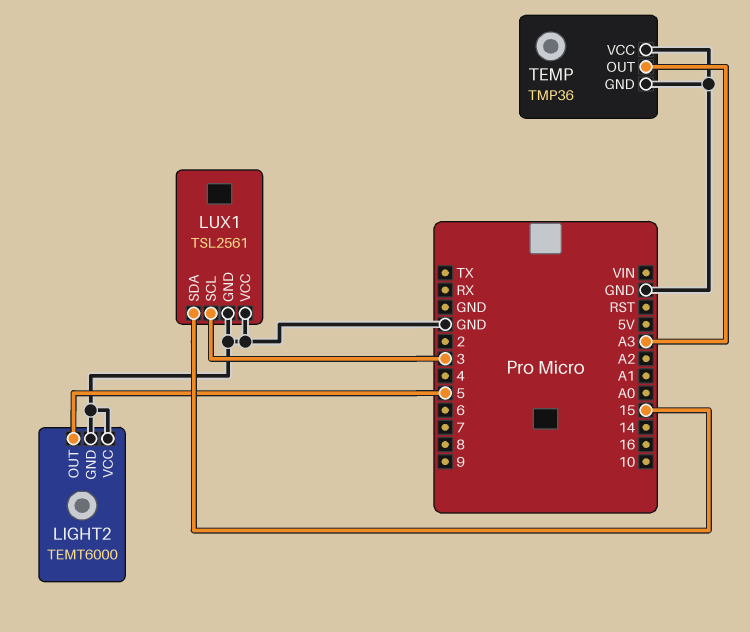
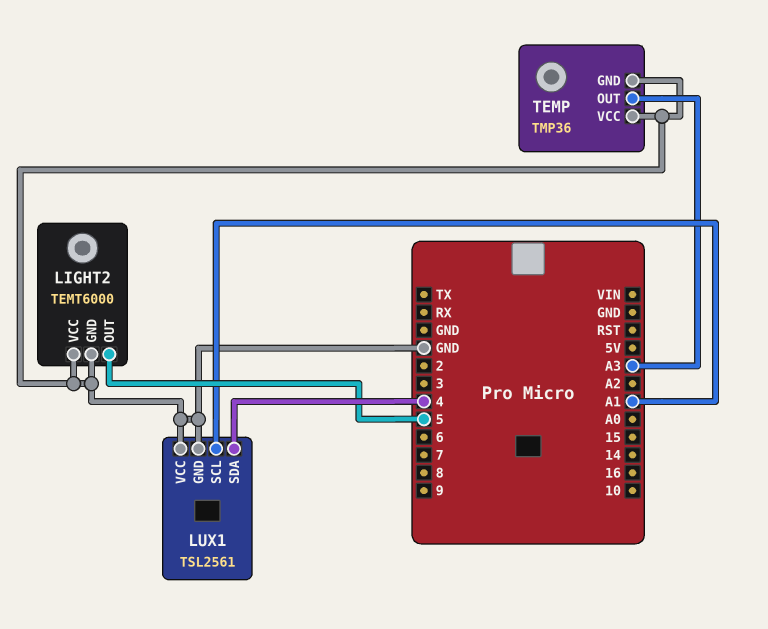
LUX1 pin SCL: 3 -> A1
LUX1 pin SDA: 15 -> 4

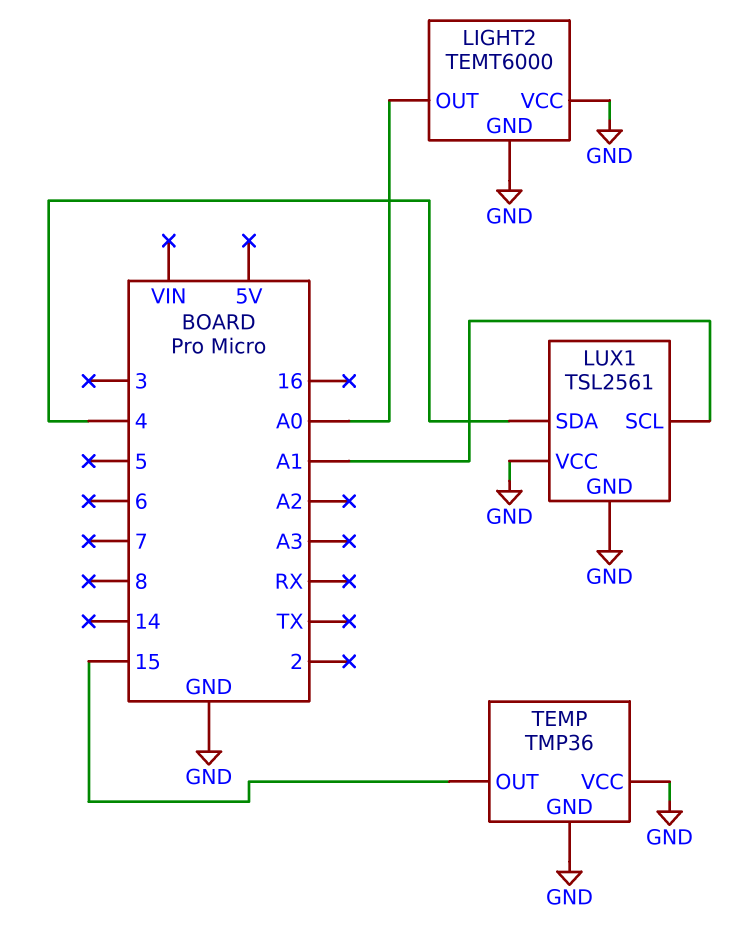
LIGHT2 pin OUT: 5 -> A0
TEMP pin OUT: A3 -> 15

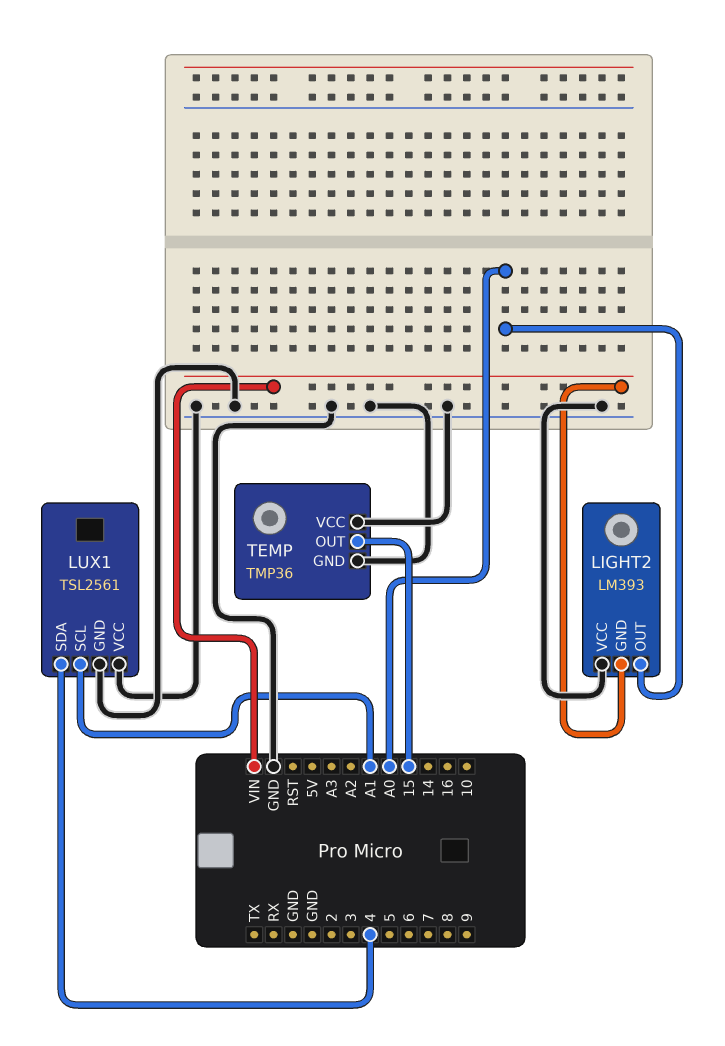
LIGHT2: TEMT6000 -> LM393
LIGHT2 pin GND: GND -> VIN

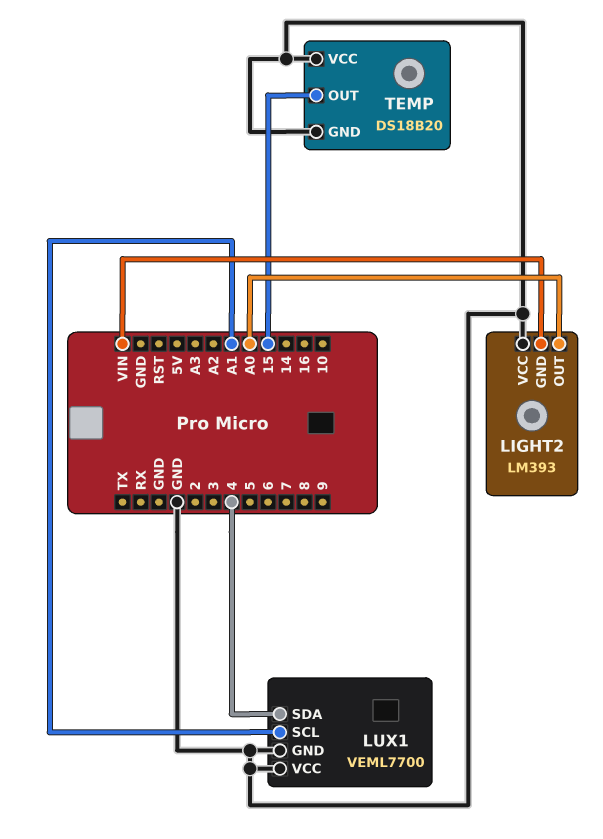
LUX1: TSL2561 -> VEML7700
TEMP: TMP36 -> DS18B20

